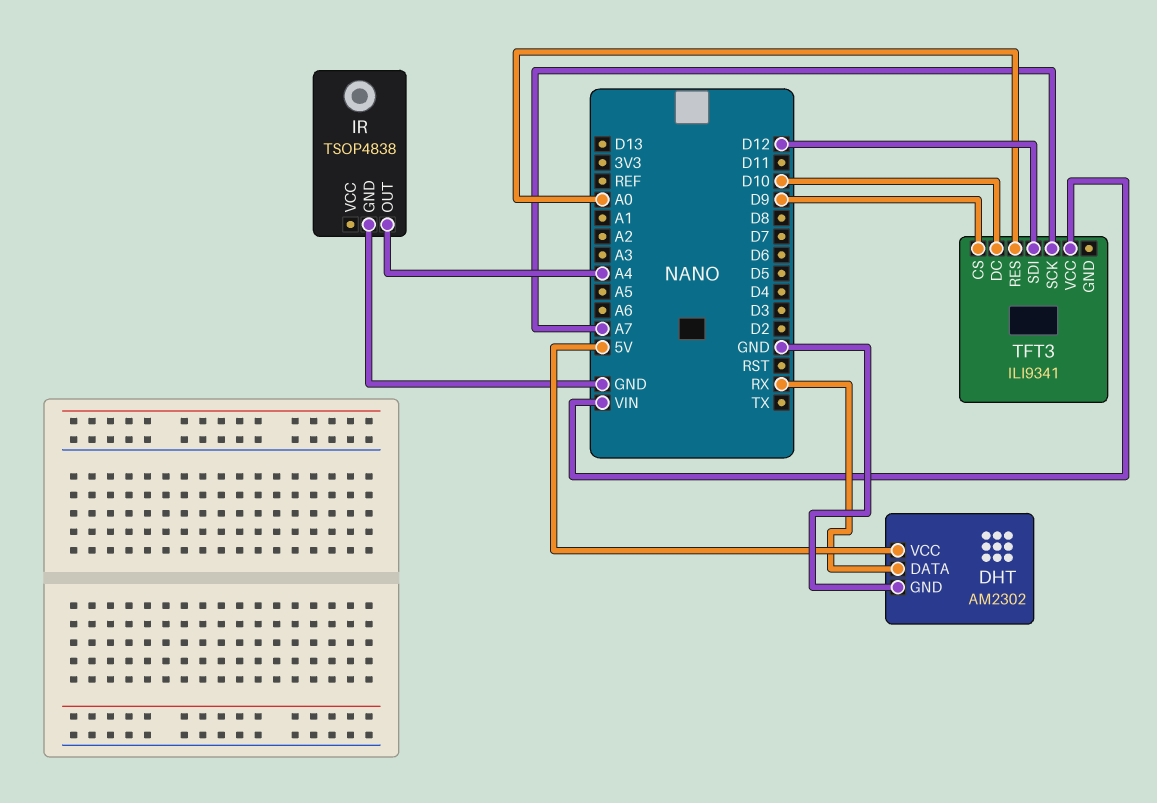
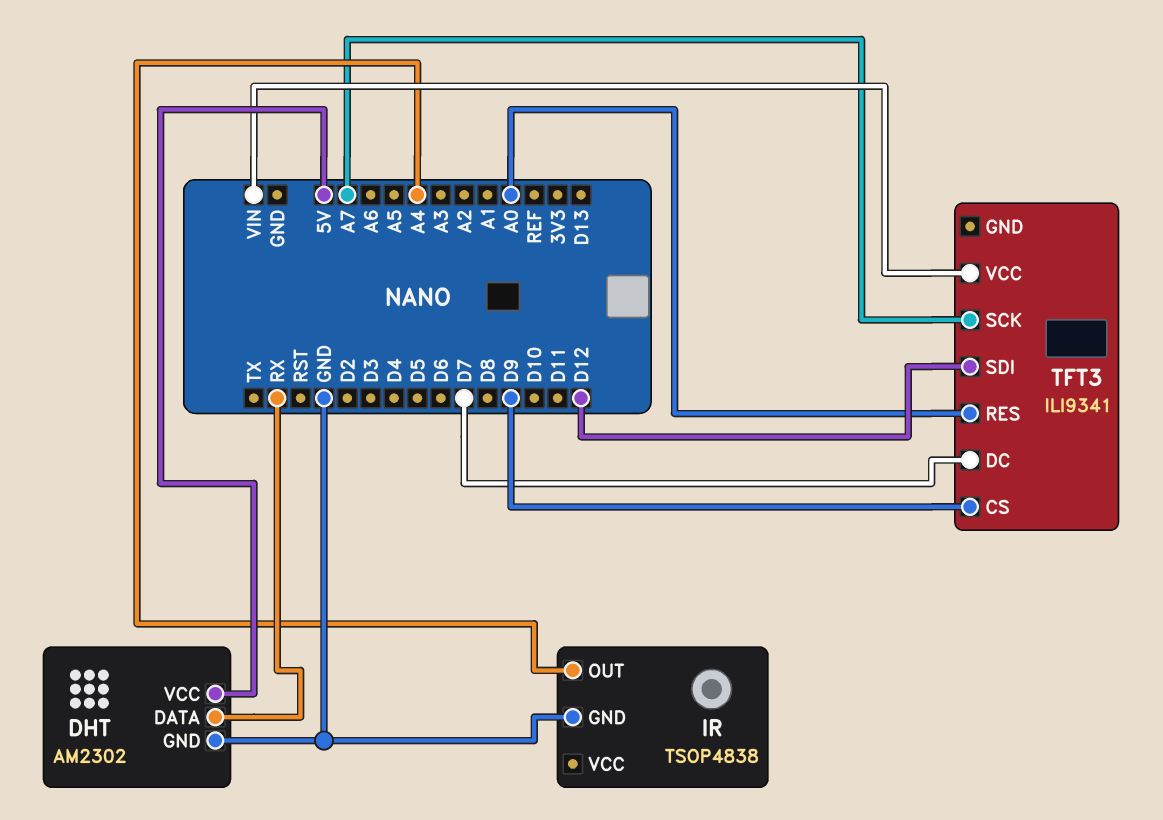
TFT3 pin DC: D10 -> D7

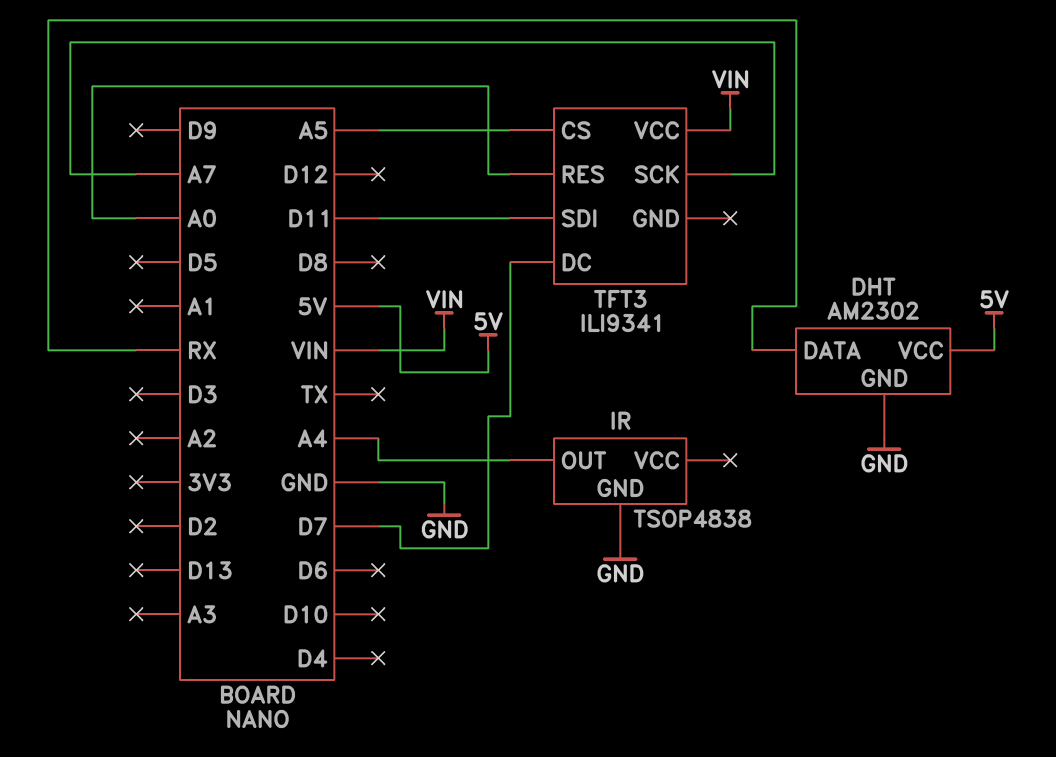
TFT3 pin CS: D9 -> A5
TFT3 pin SDI: D12 -> D11

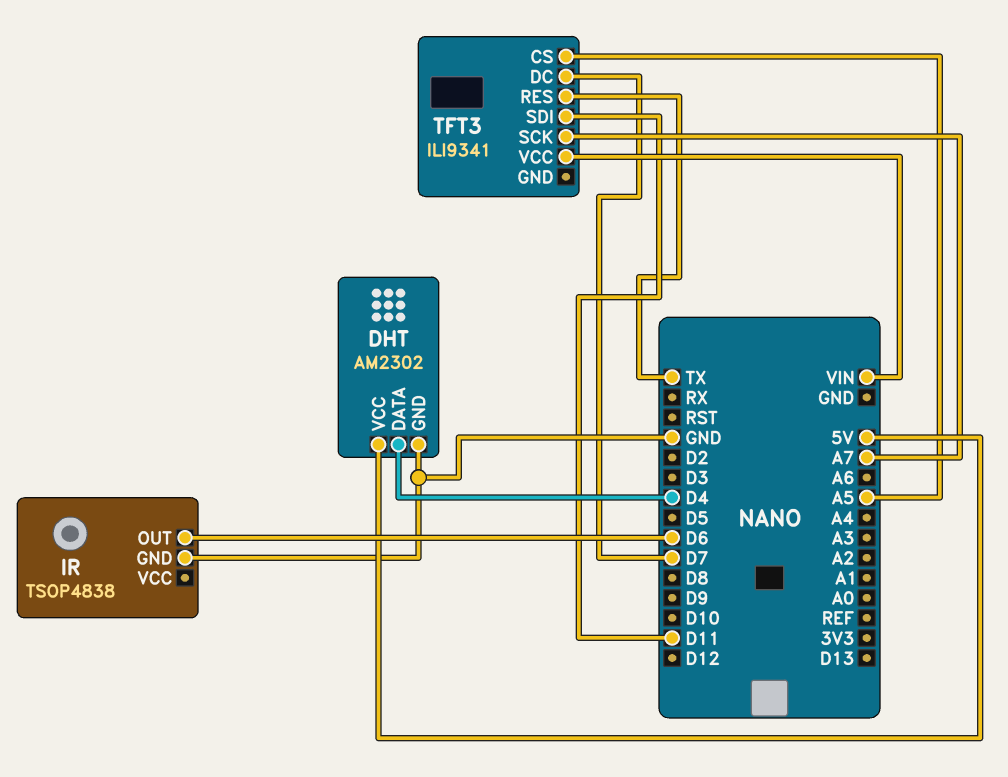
DHT pin DATA: RX -> D4
IR pin OUT: A4 -> D6
TFT3 pin RES: A0 -> TX

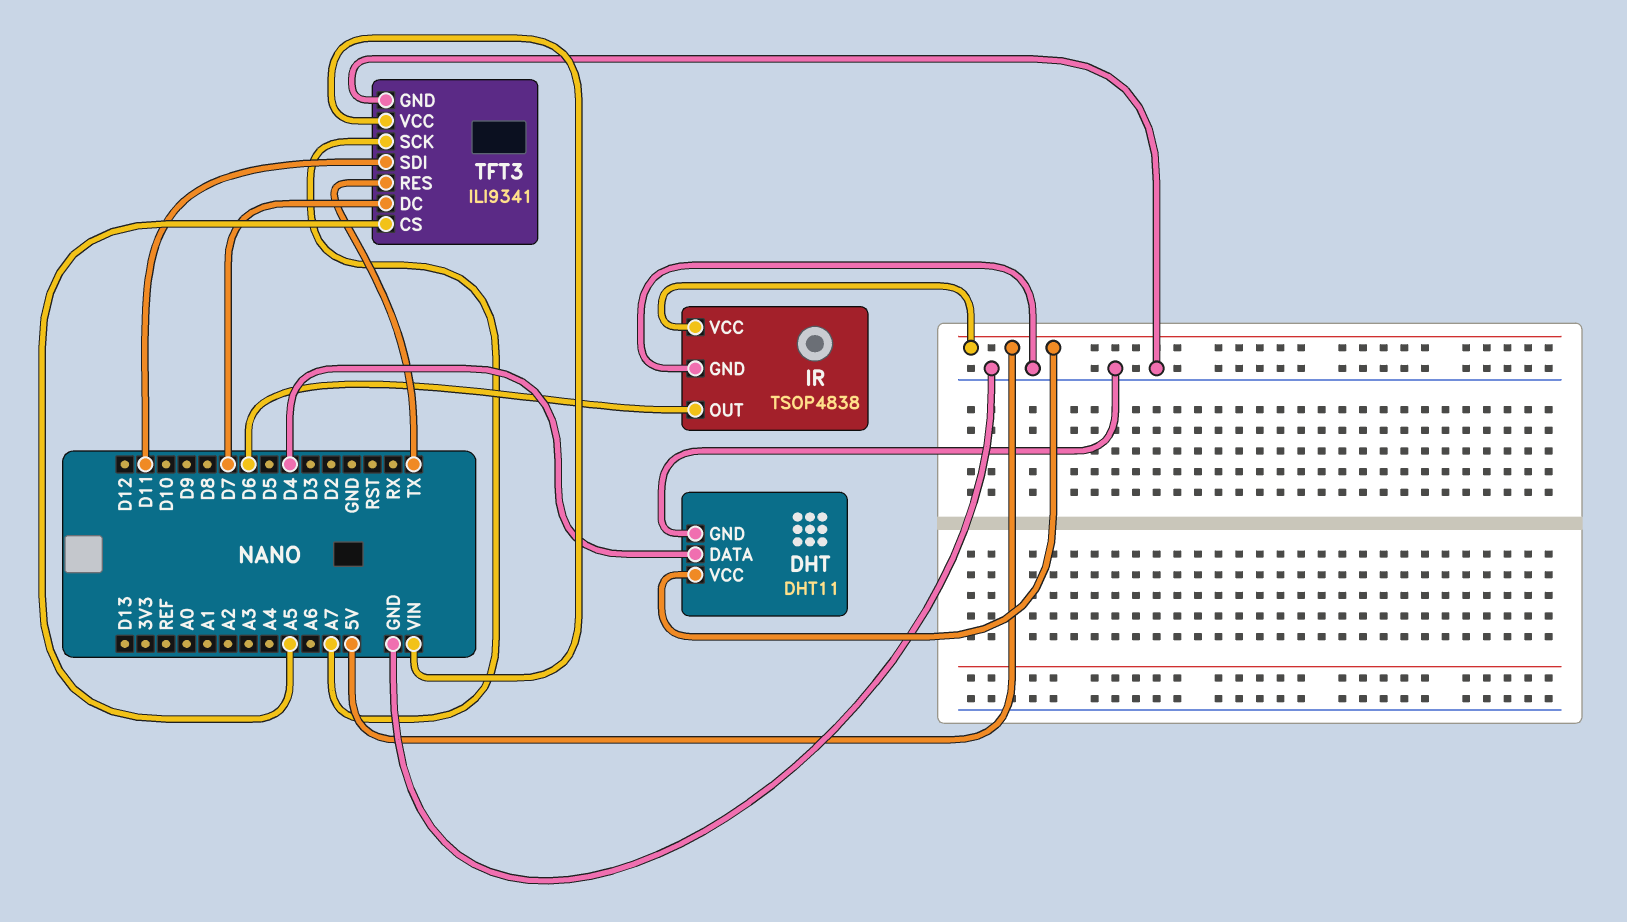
DHT: AM2302 -> DHT11
IR pin VCC: none -> 5V
TFT3 pin GND: none -> GND

